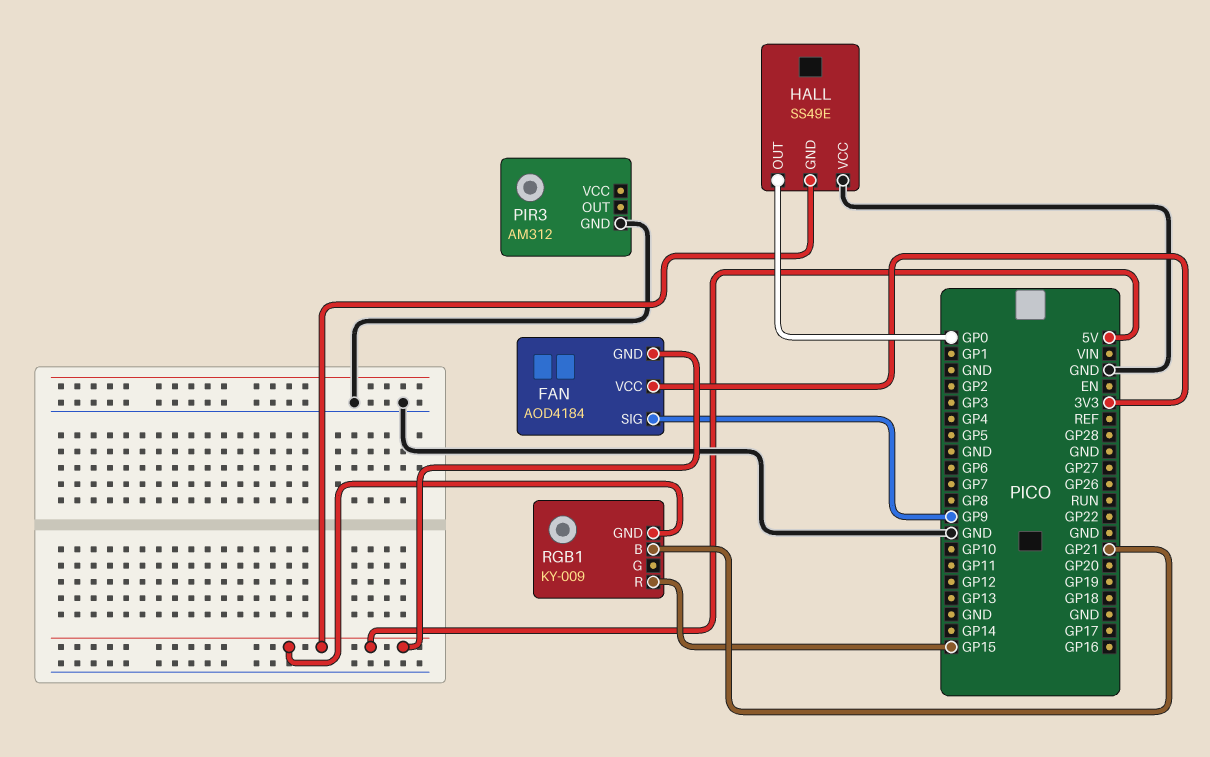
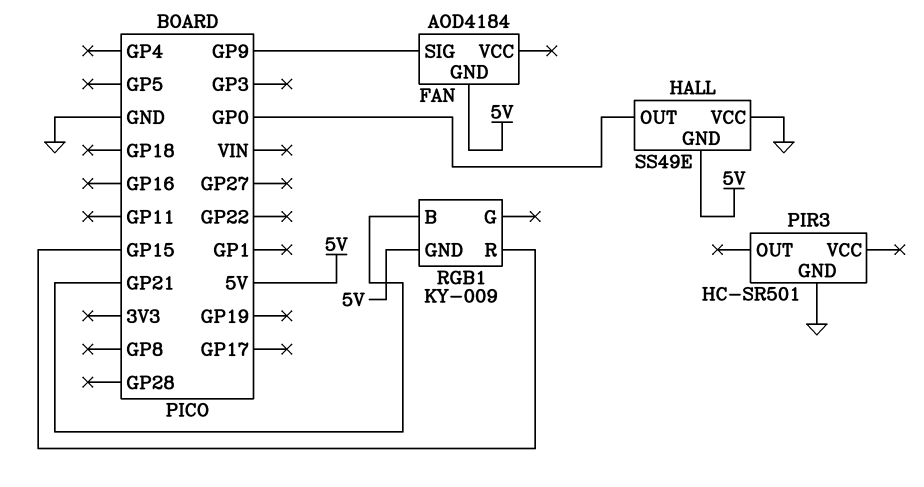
FAN pin VCC: 3V3 -> none
PIR3: AM312 -> HC-SR501

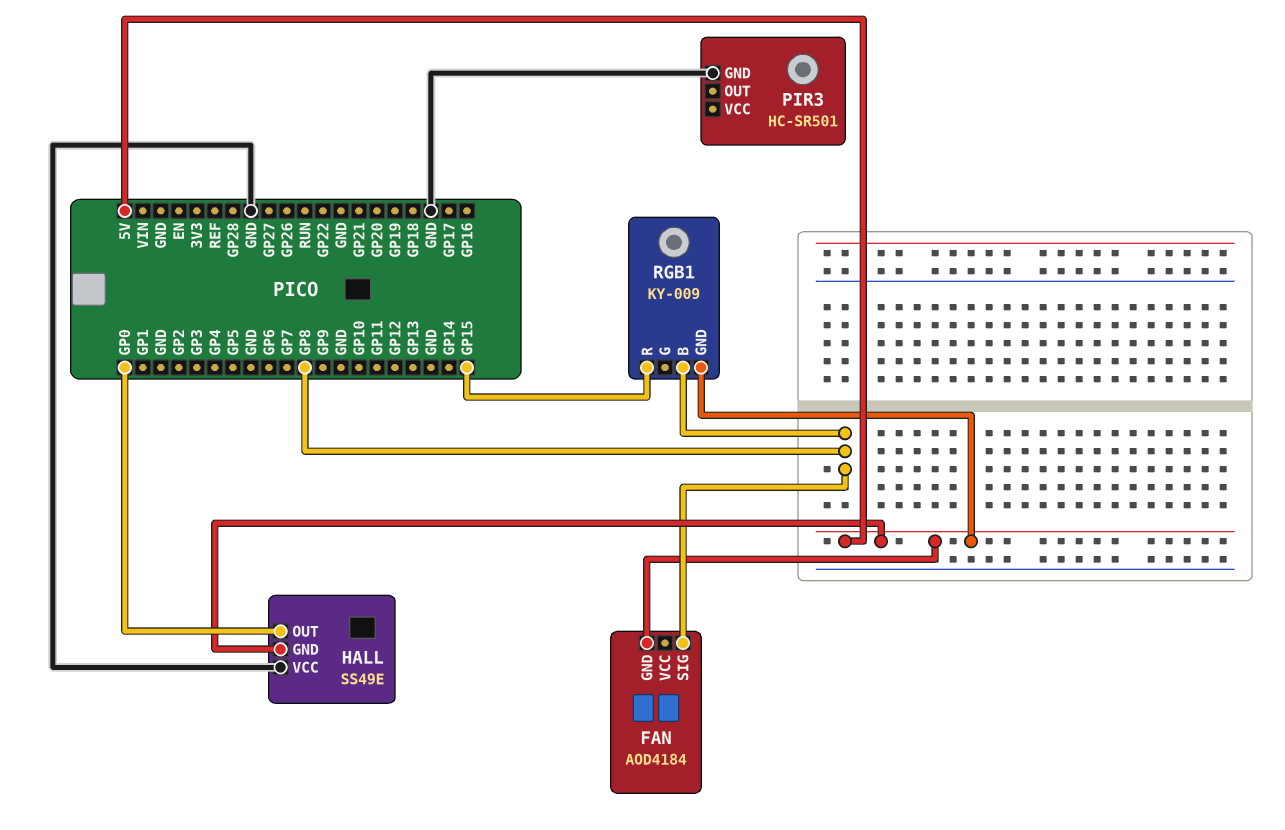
FAN pin SIG: GP9 -> GP8
RGB1 pin B: GP21 -> GP8

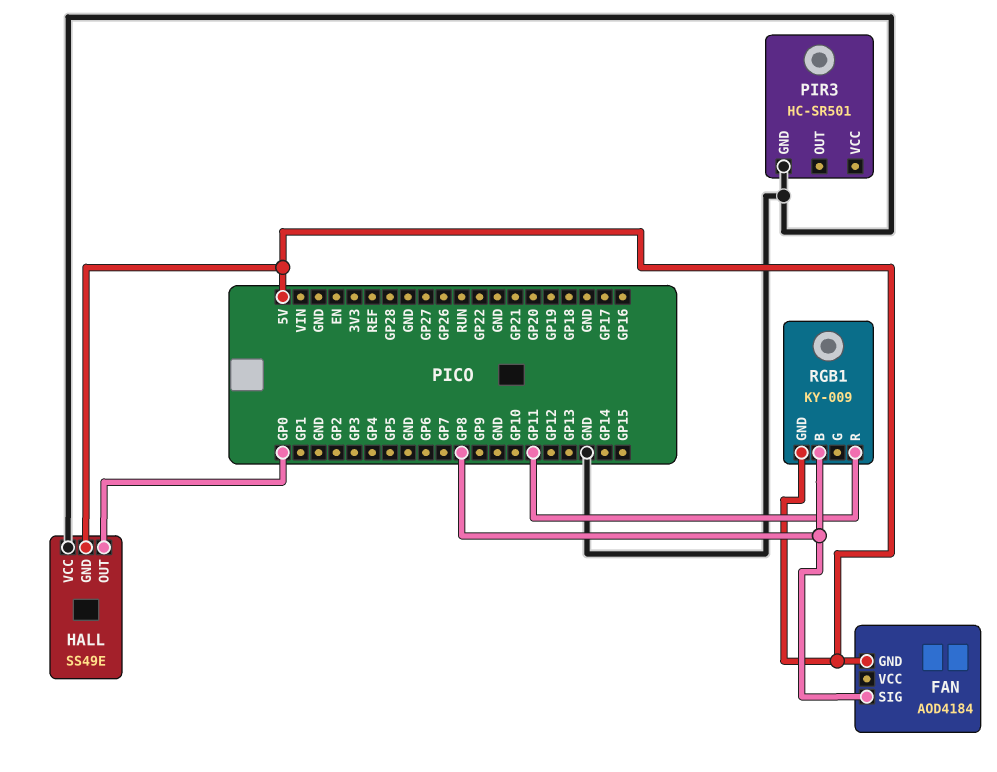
RGB1 pin R: GP15 -> GP11

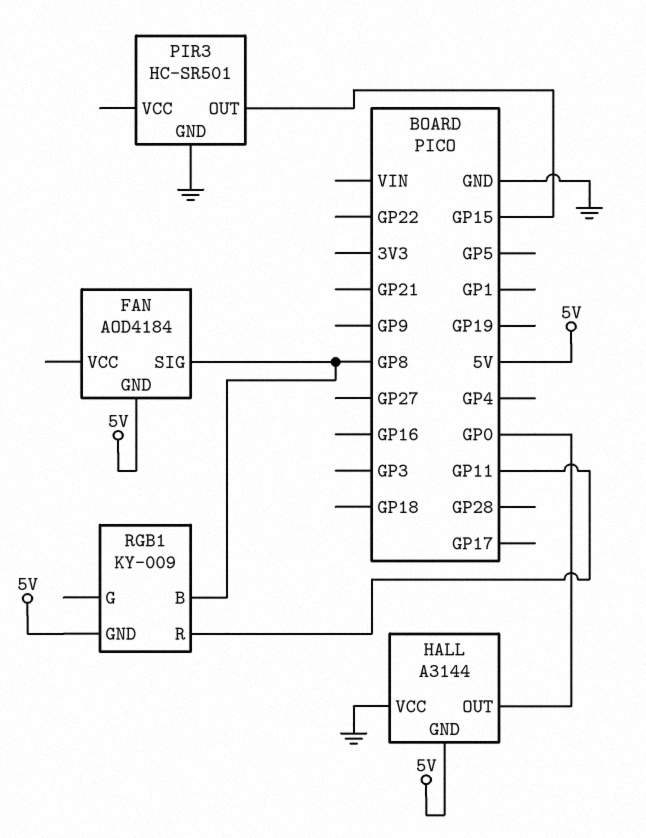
HALL: SS49E -> A3144
PIR3 pin OUT: none -> GP15

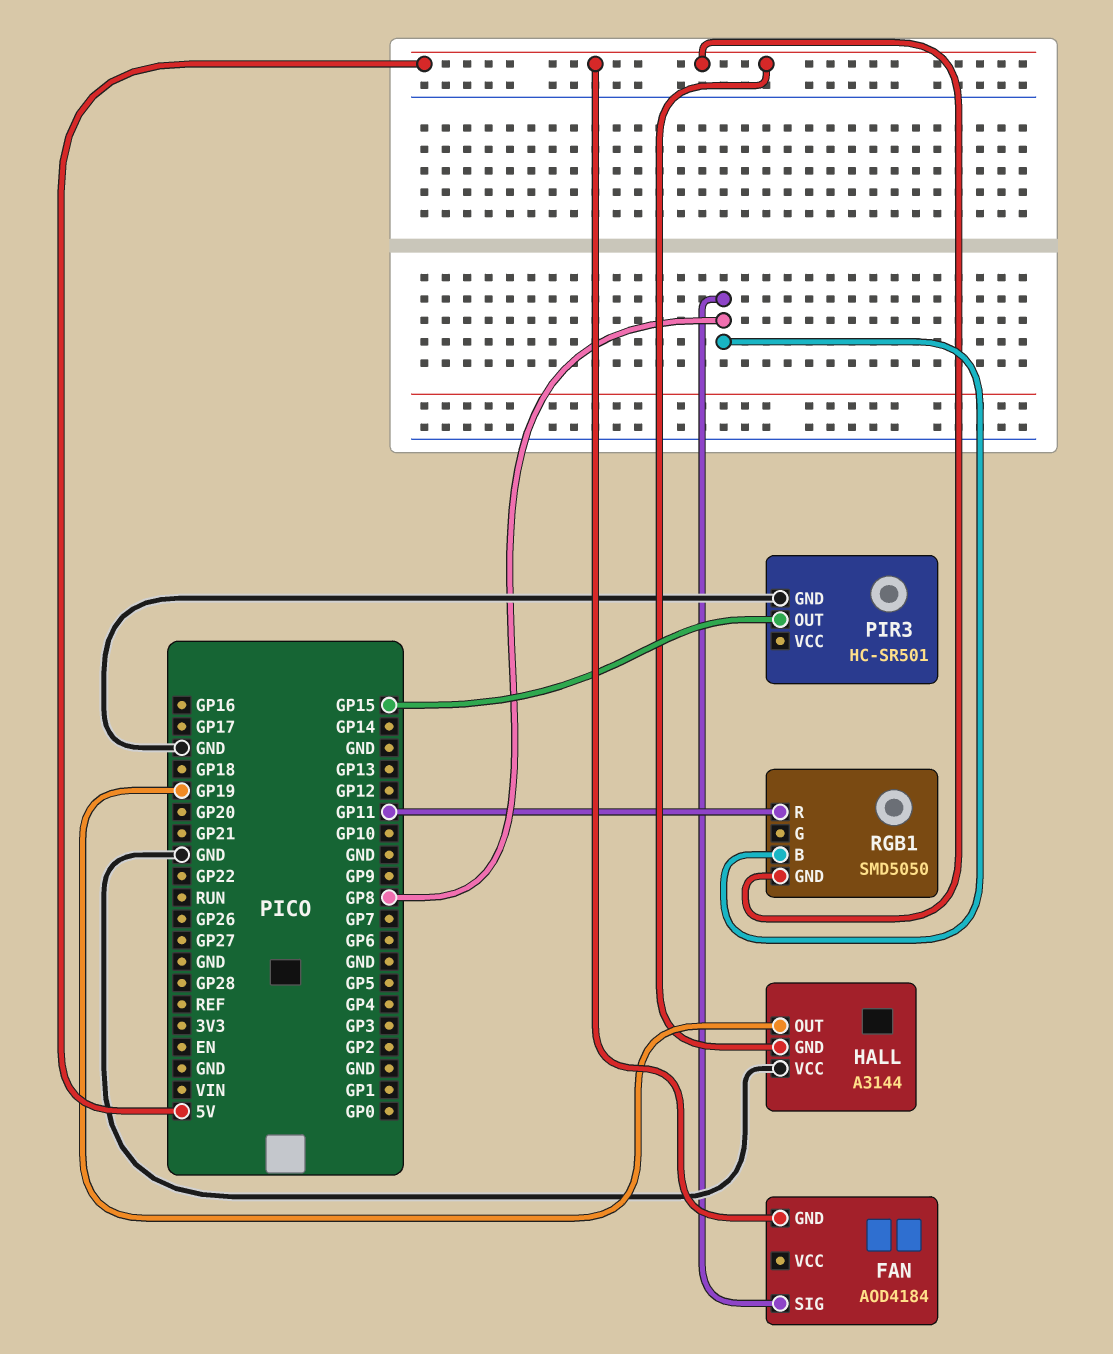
HALL pin OUT: GP0 -> GP19
RGB1: KY-009 -> SMD5050

